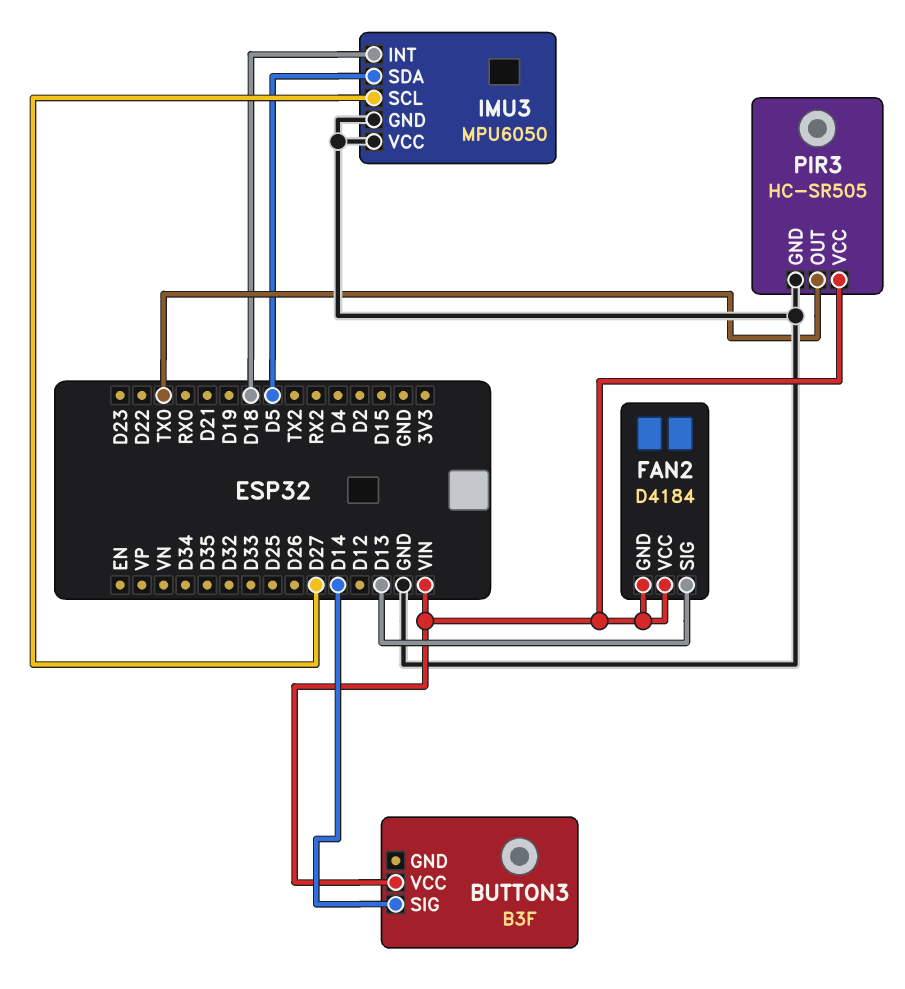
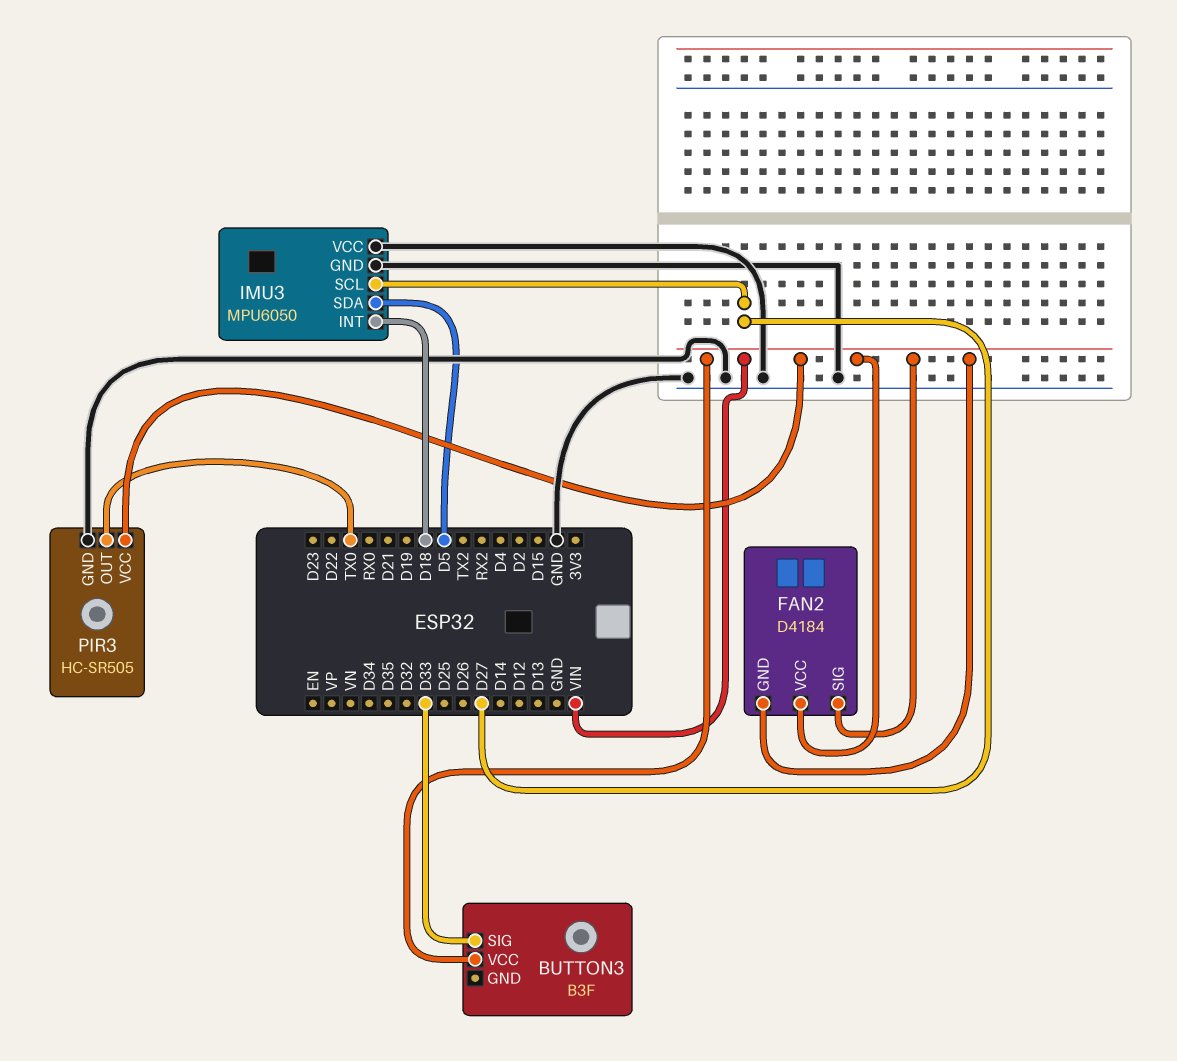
BUTTON3 pin SIG: D14 -> D33
FAN2 pin SIG: D13 -> VIN

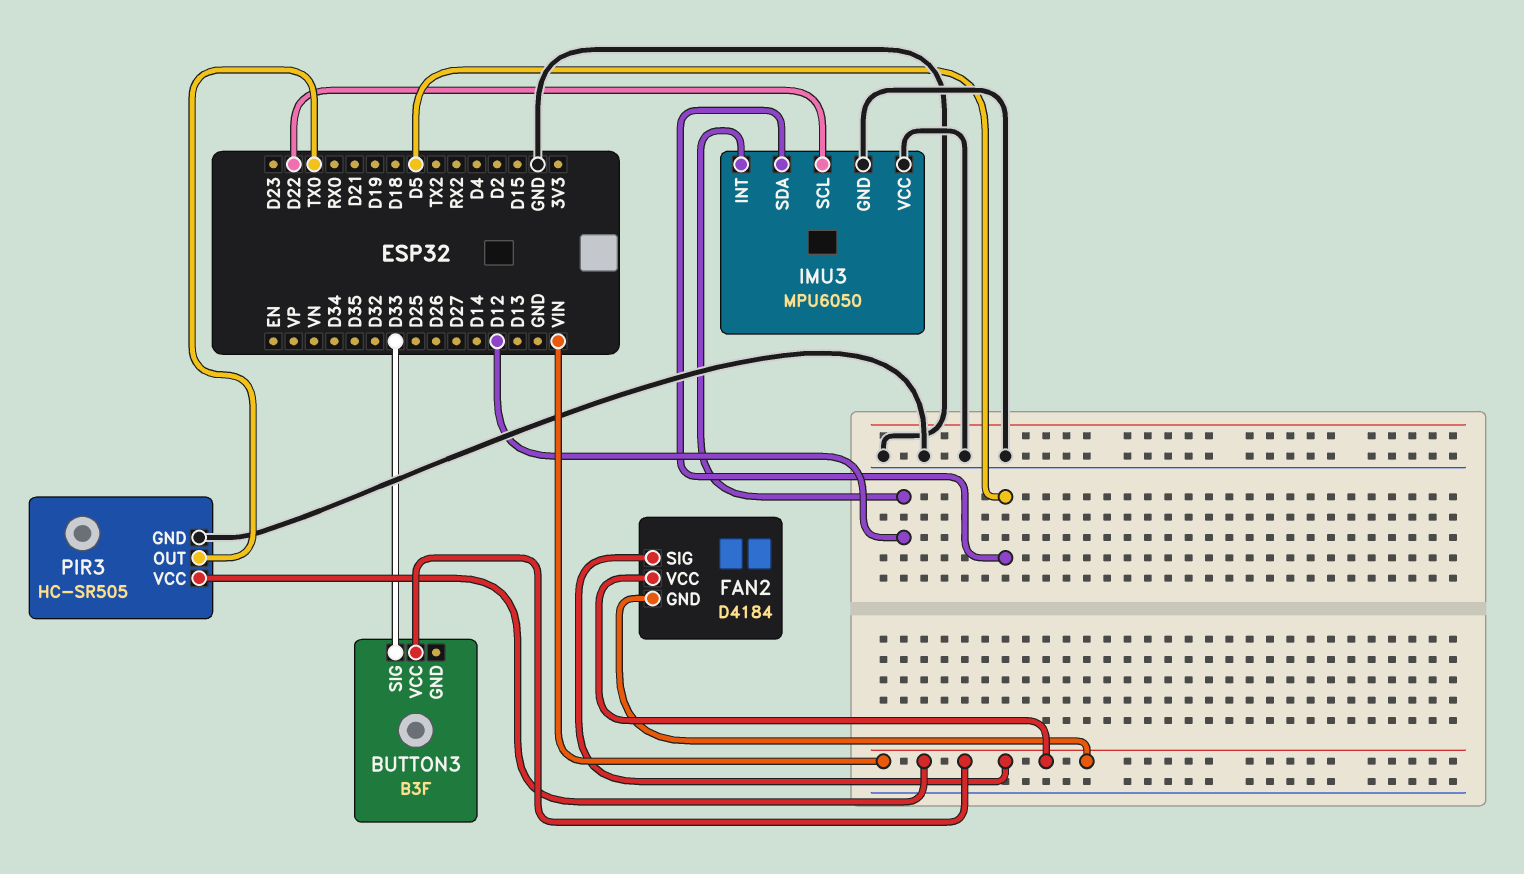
IMU3 pin INT: D18 -> D12
IMU3 pin SCL: D27 -> D22

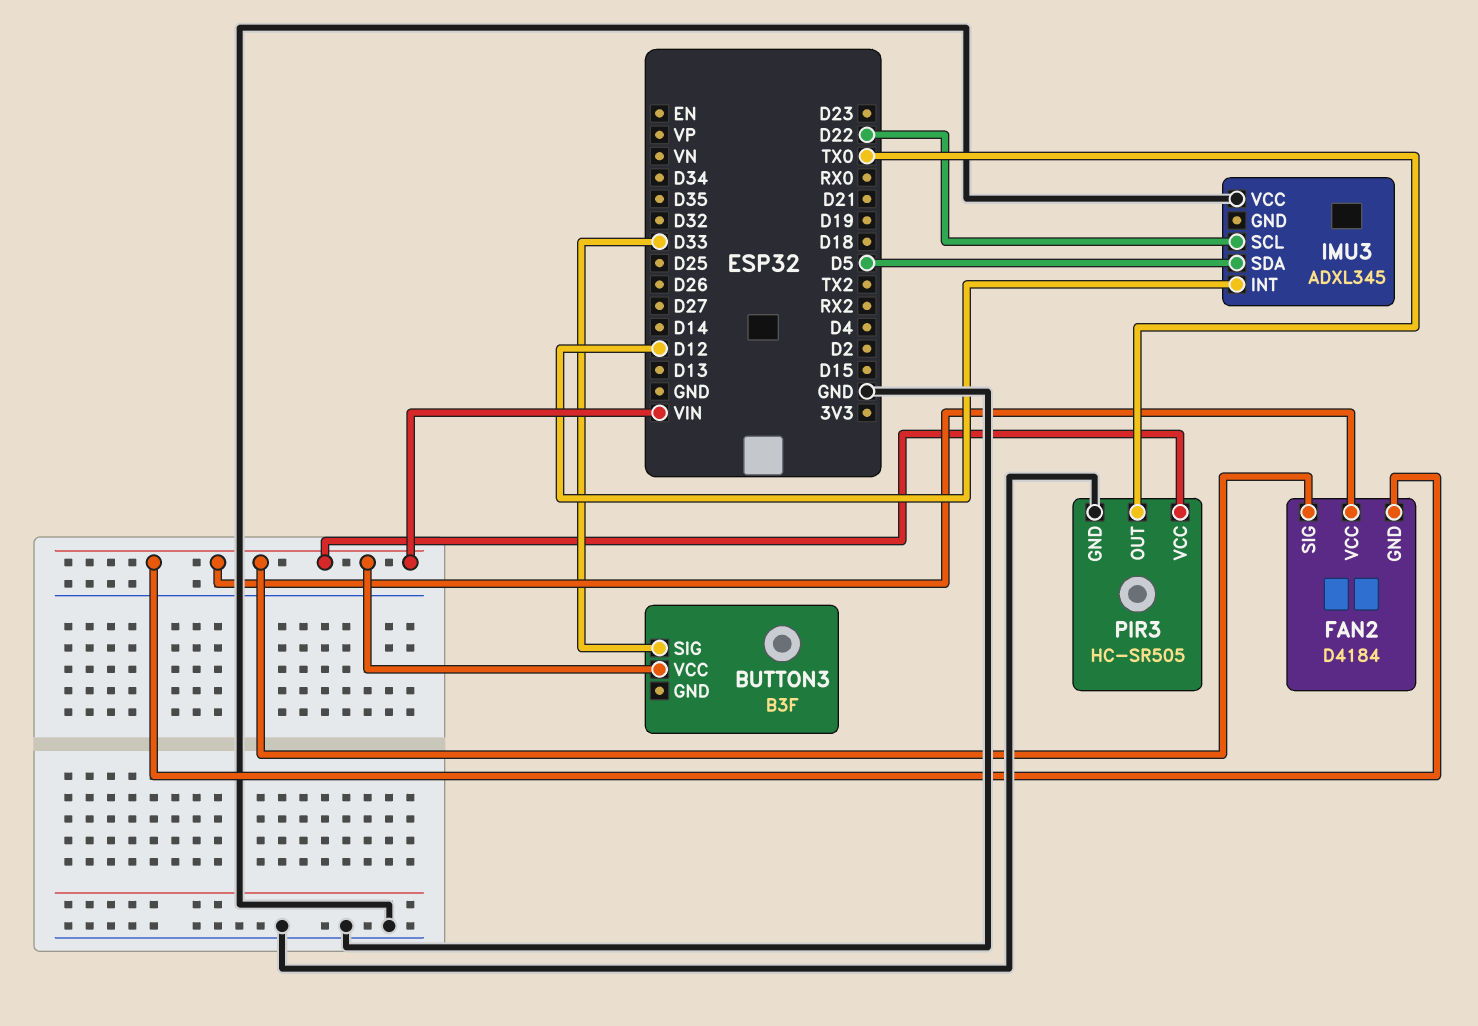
IMU3: MPU6050 -> ADXL345
IMU3 pin GND: GND -> none

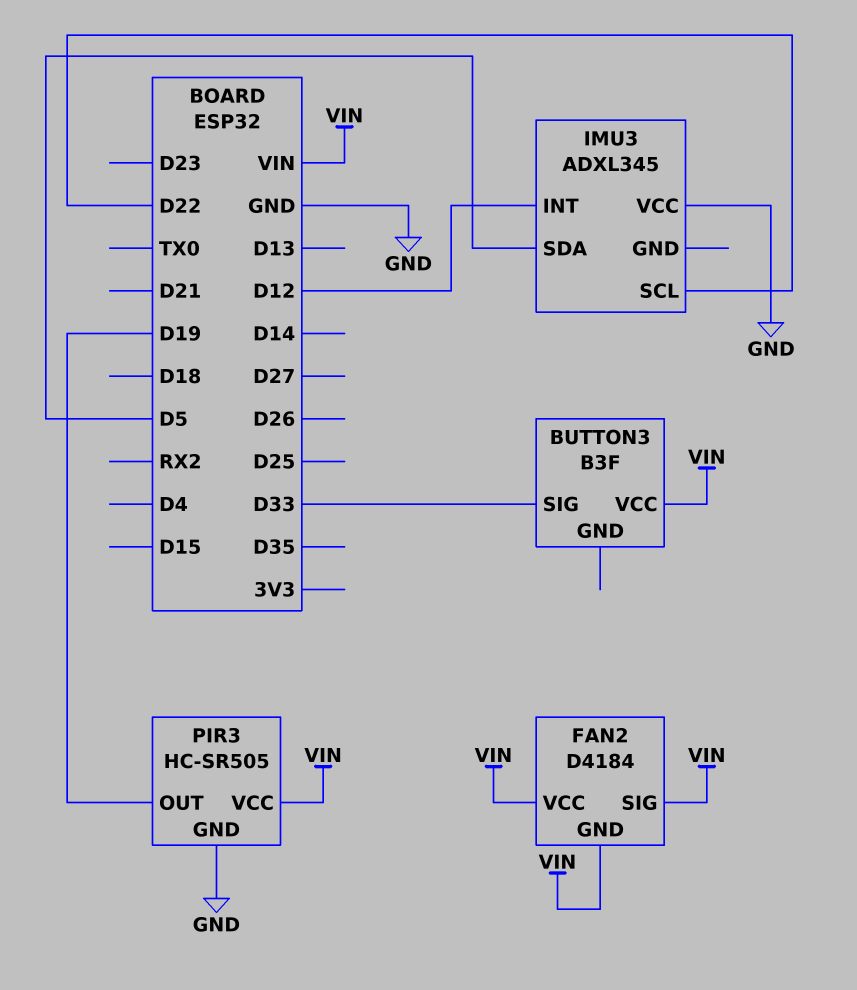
PIR3 pin OUT: TX0 -> D19

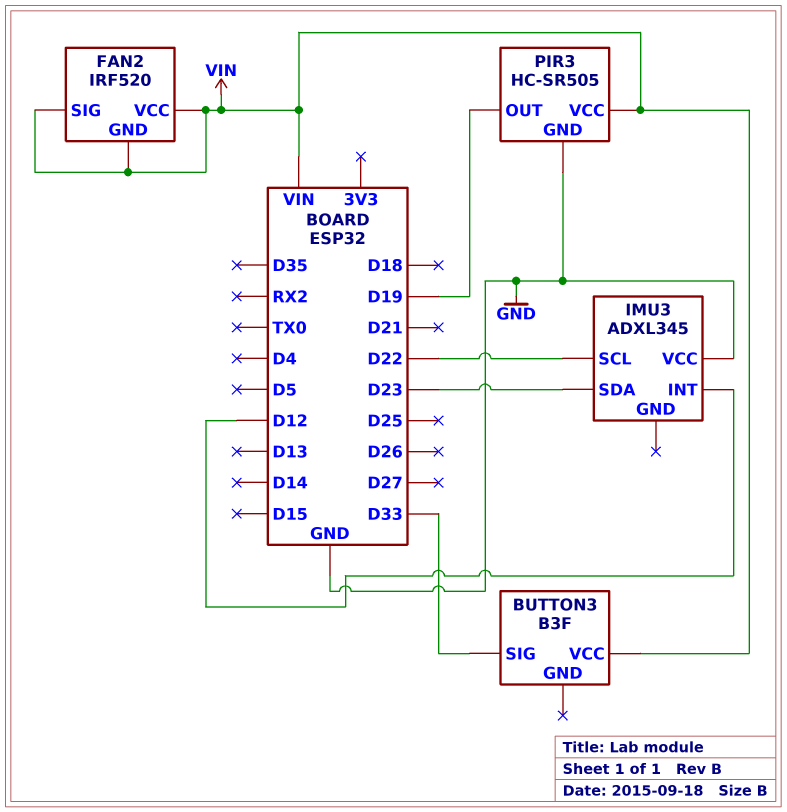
FAN2: D4184 -> IRF520
IMU3 pin SDA: D5 -> D23

